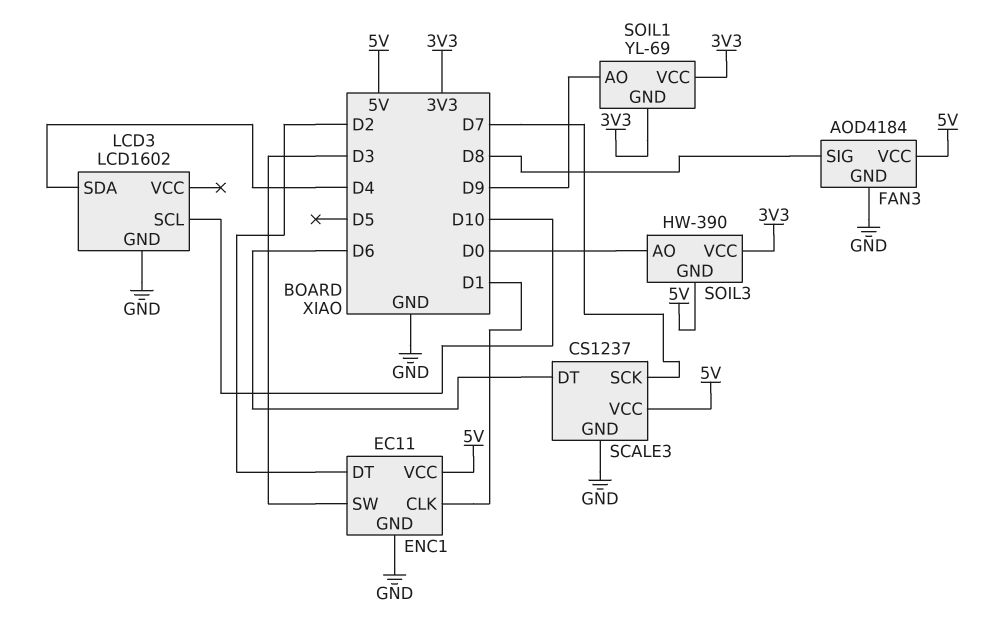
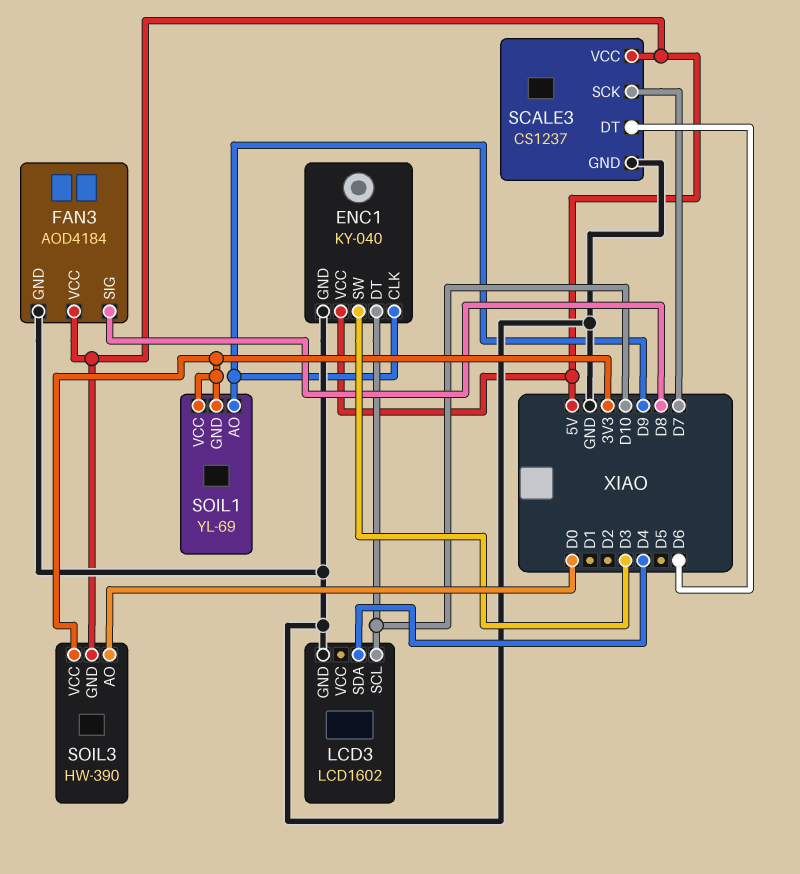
ENC1: EC11 -> KY-040
ENC1 pin CLK: D1 -> D9
ENC1 pin DT: D2 -> D10

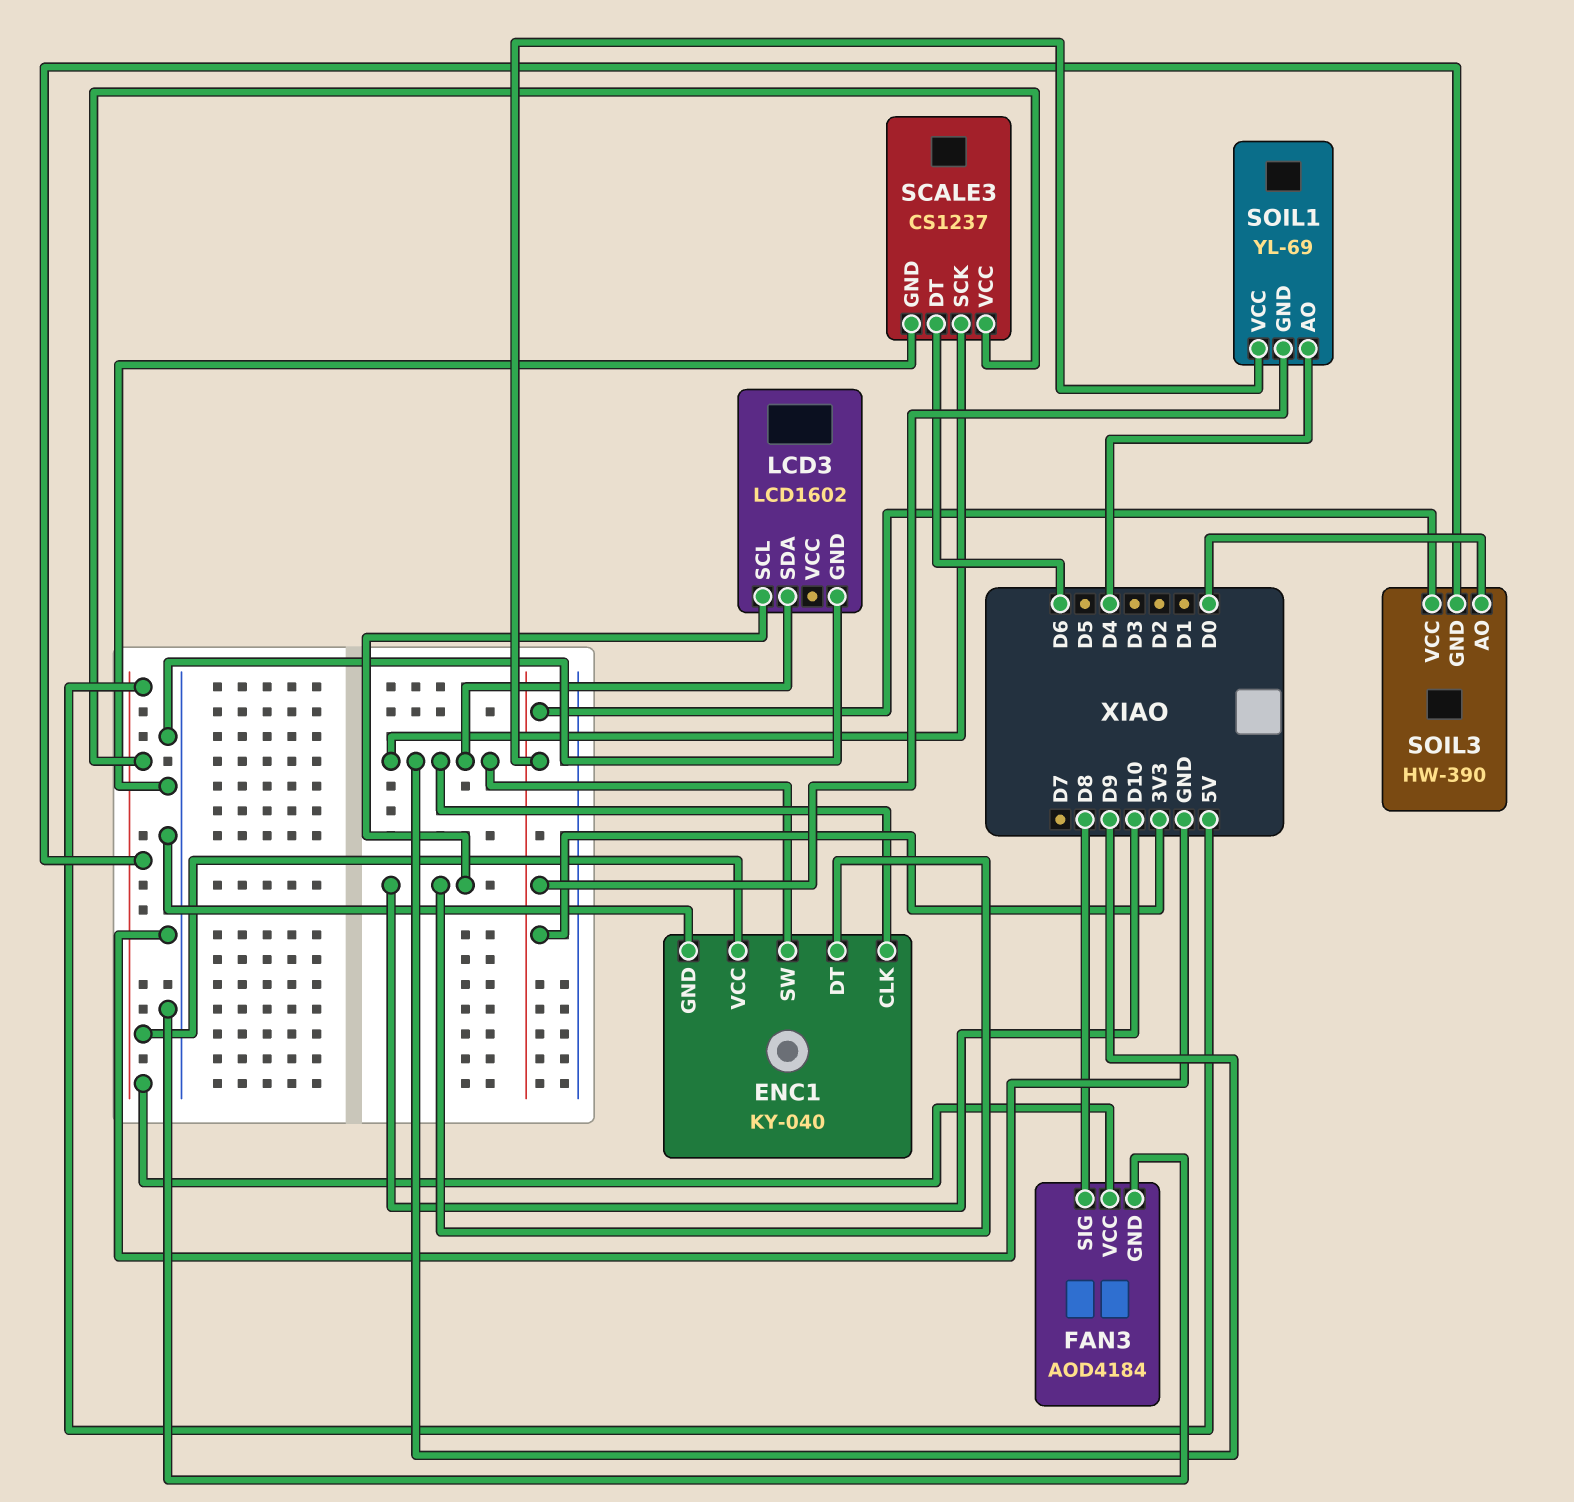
ENC1 pin SW: D3 -> D9
LCD3 pin SDA: D4 -> D9
SCALE3 pin SCK: D7 -> D9
SOIL1 pin AO: D9 -> D4

